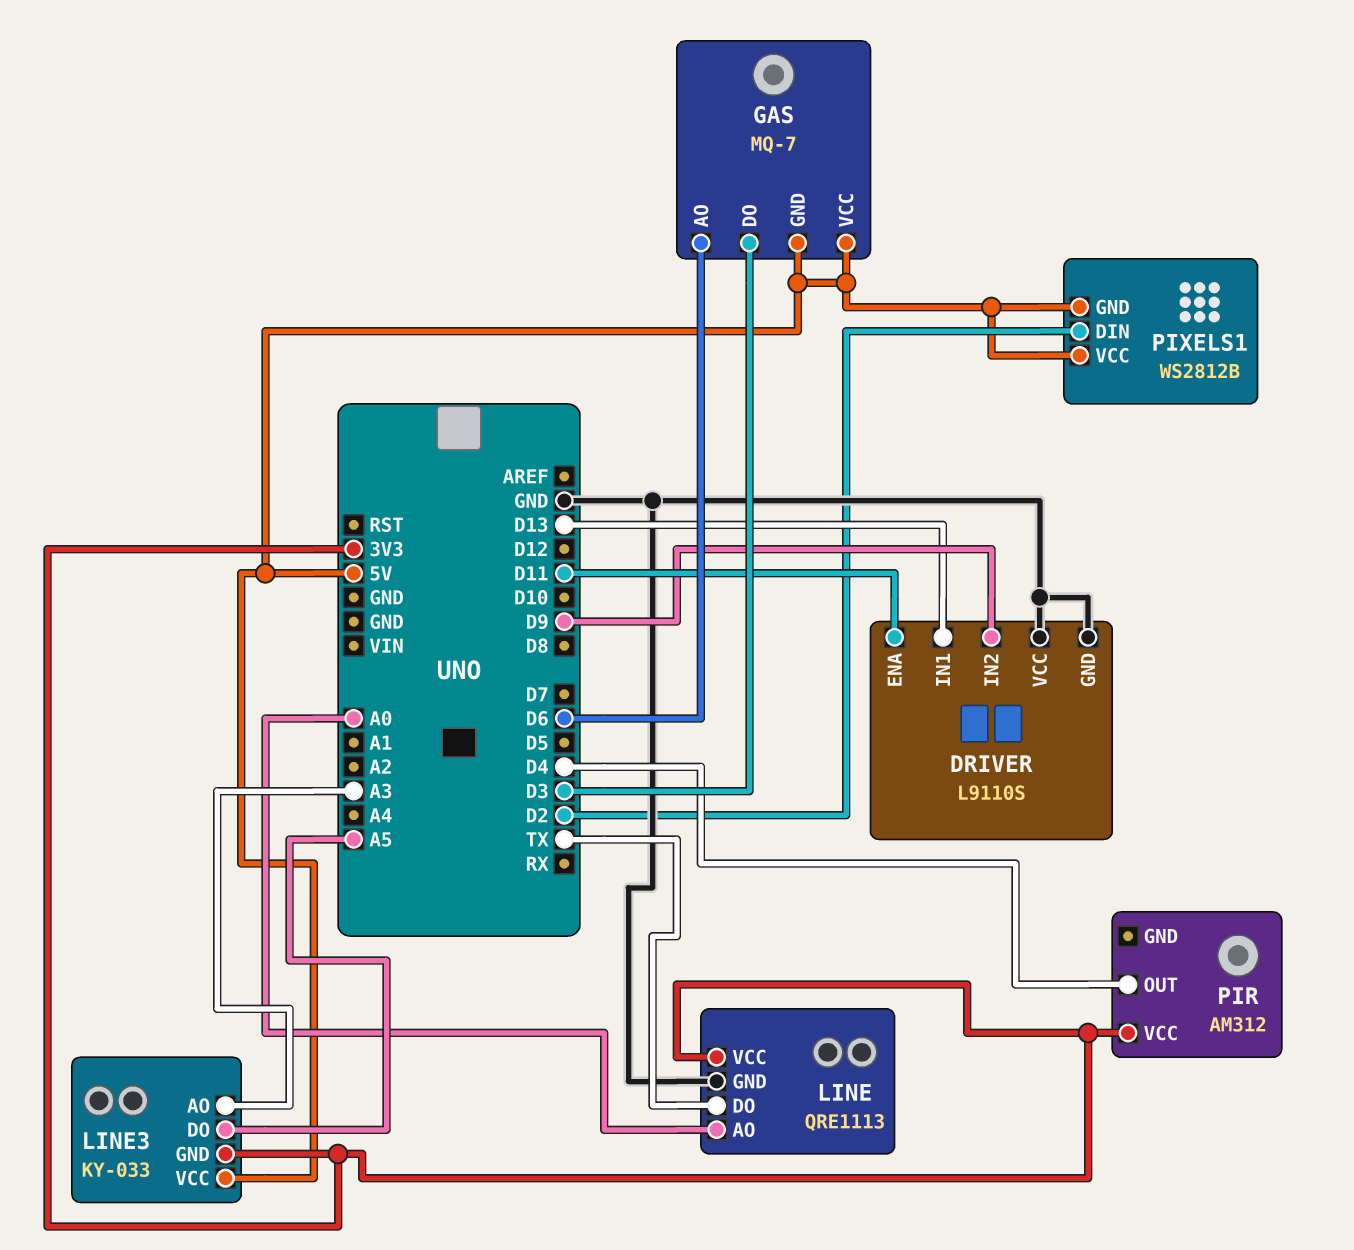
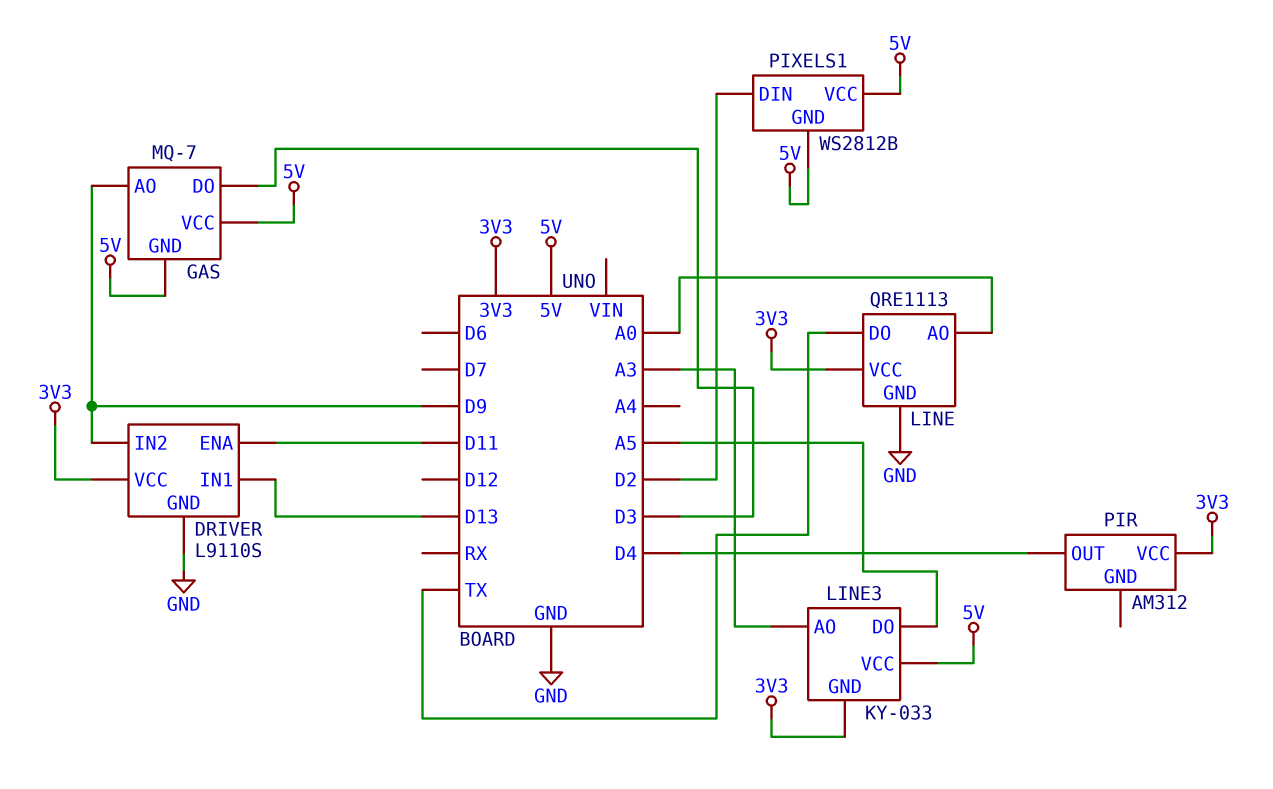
DRIVER pin VCC: GND -> 3V3
GAS pin AO: D6 -> D9

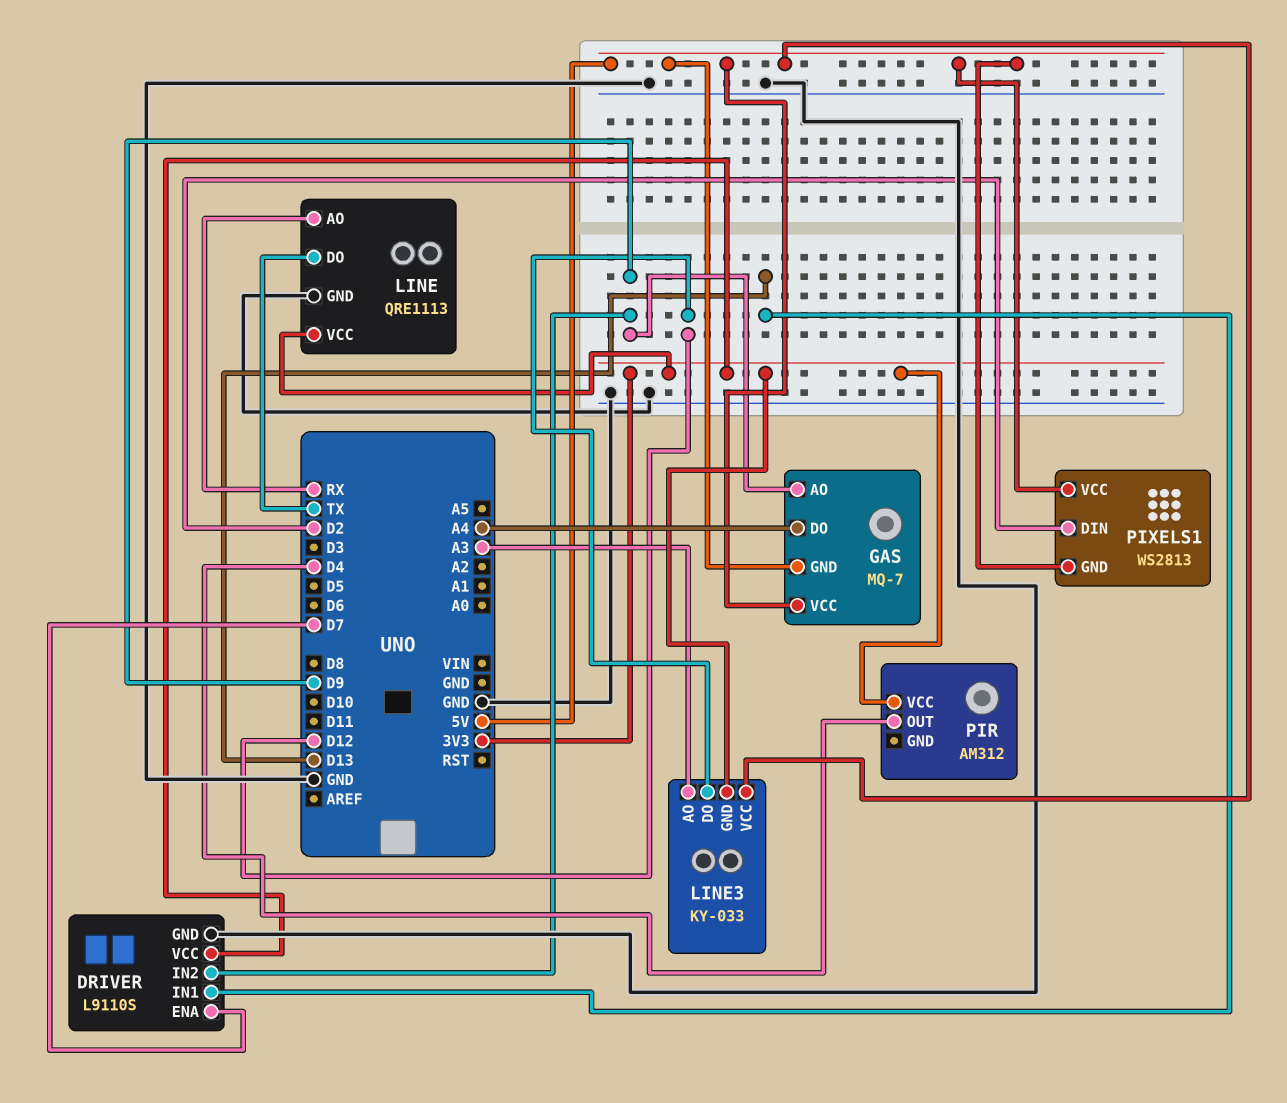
DRIVER pin ENA: D11 -> D7
GAS pin DO: D3 -> A4
LINE pin AO: A0 -> RX
LINE3 pin DO: A5 -> D12
PIXELS1: WS2812B -> WS2813

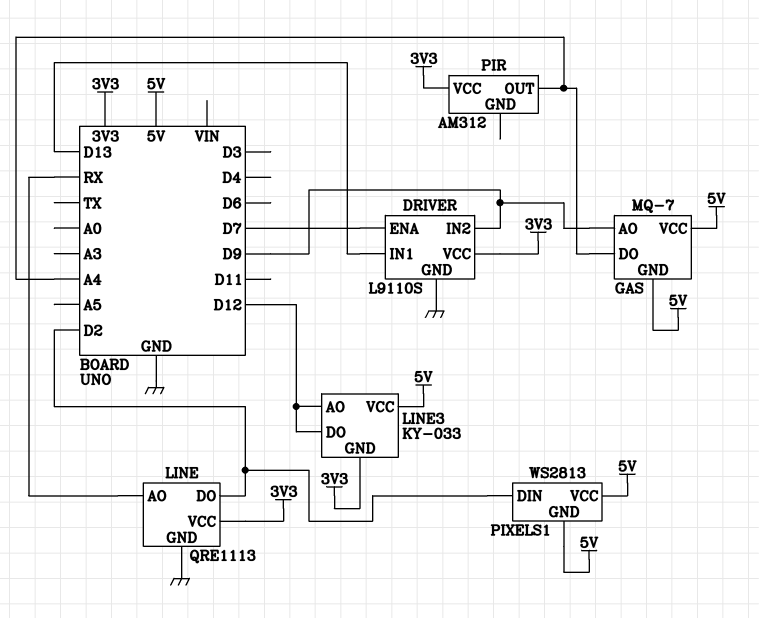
LINE pin DO: TX -> D2
LINE3 pin AO: A3 -> D12
PIR pin OUT: D4 -> A4

